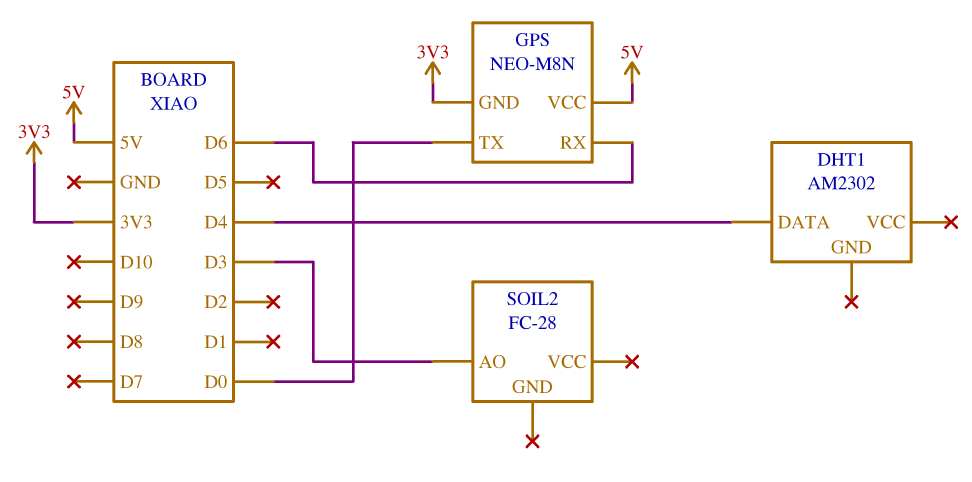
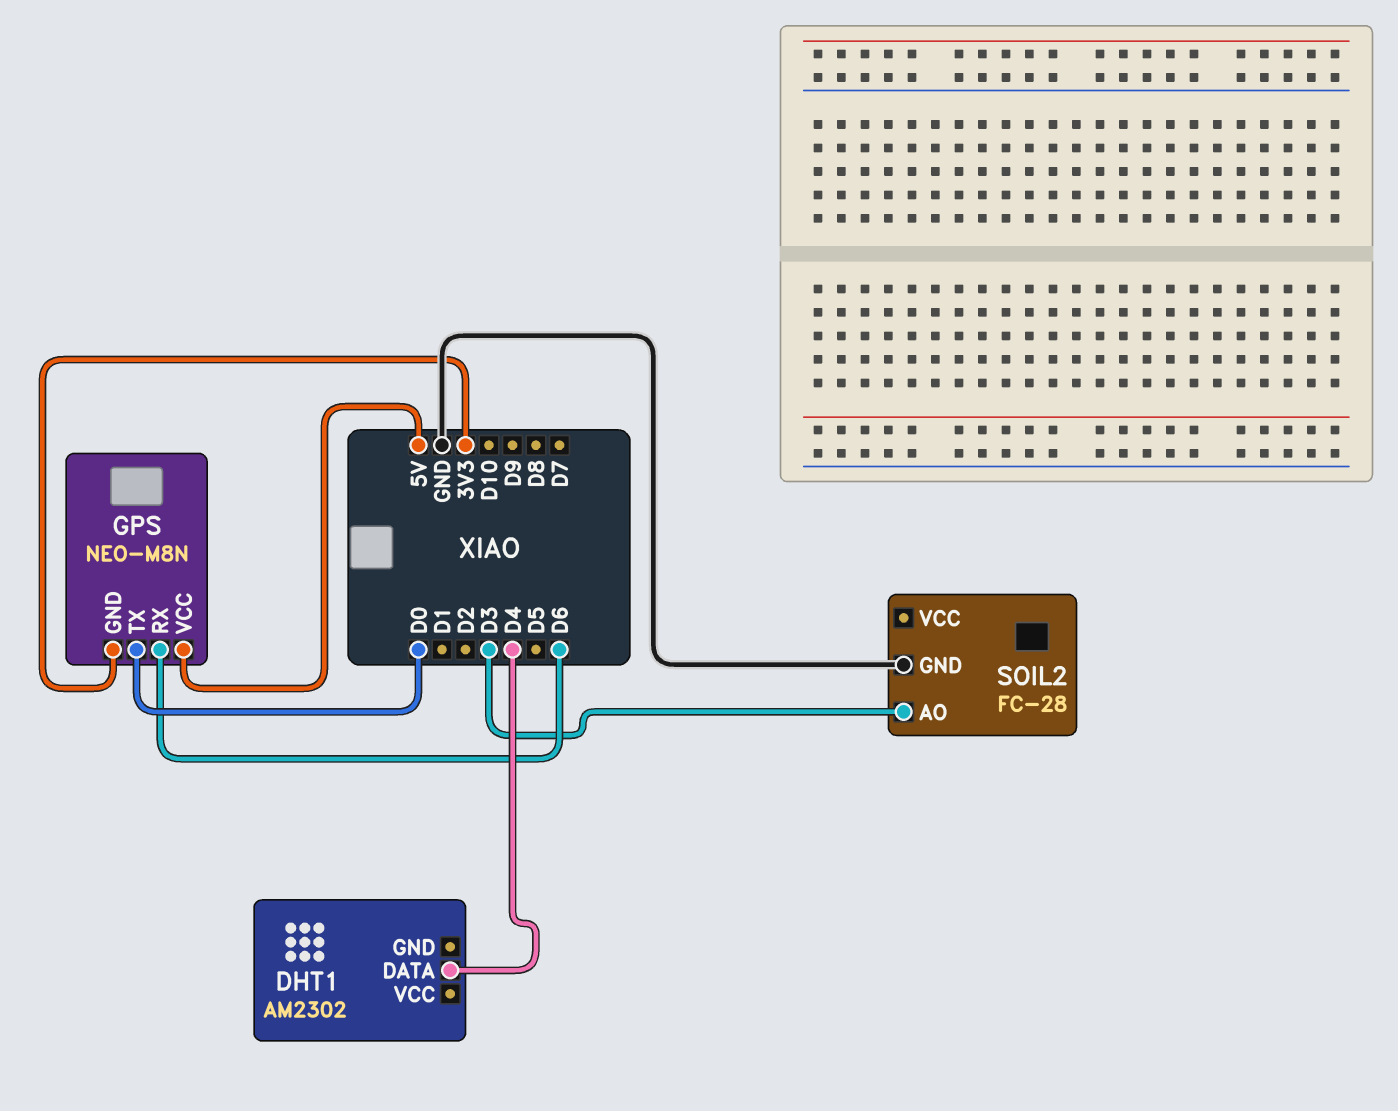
SOIL2 pin GND: none -> GND

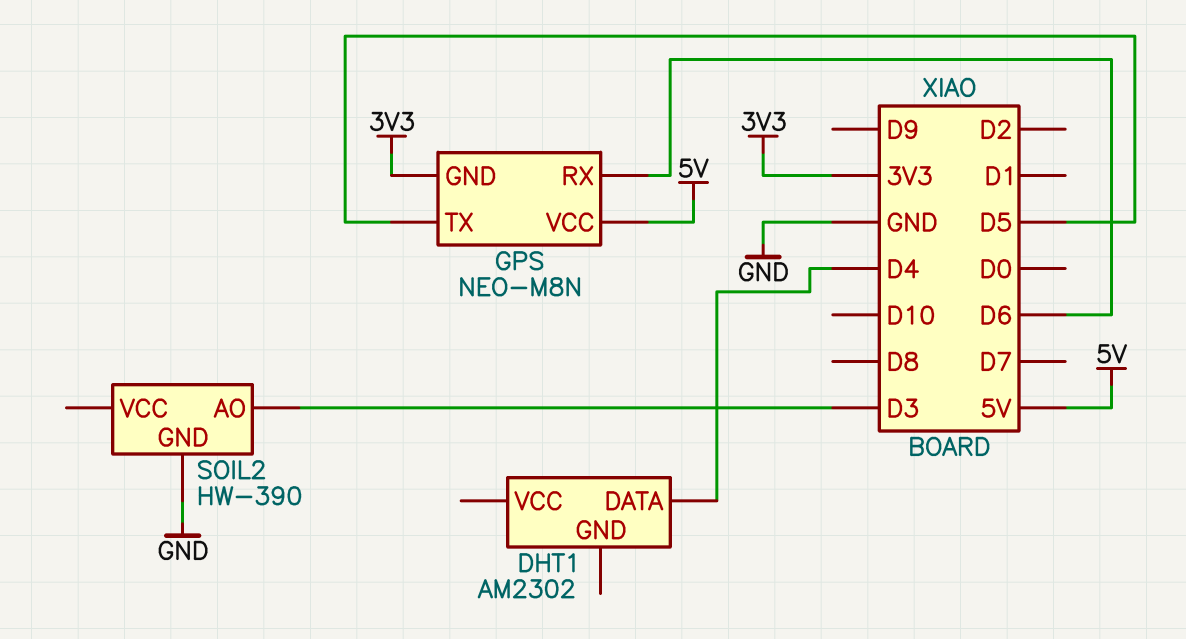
GPS pin TX: D0 -> D5
SOIL2: FC-28 -> HW-390

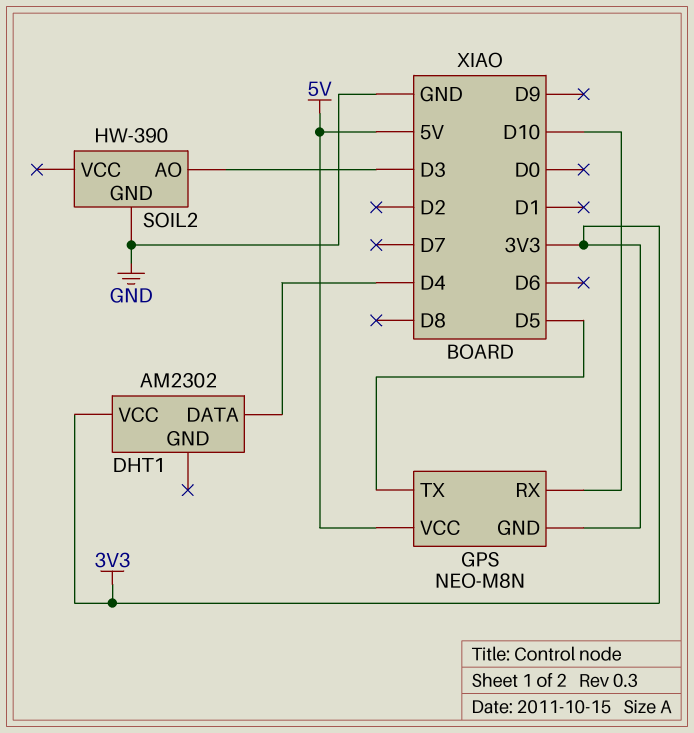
DHT1 pin VCC: none -> 3V3
GPS pin RX: D6 -> D10

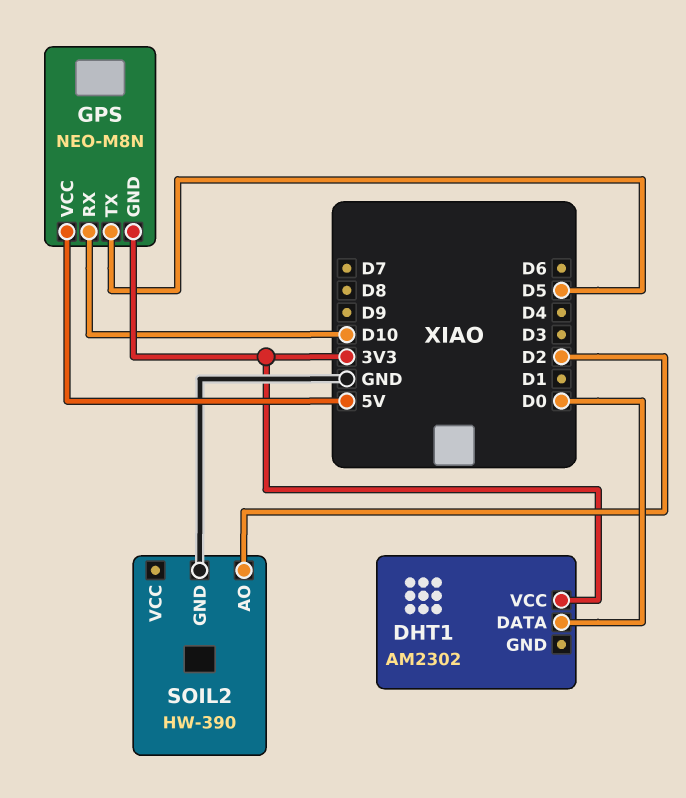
DHT1 pin DATA: D4 -> D0
SOIL2 pin AO: D3 -> D2

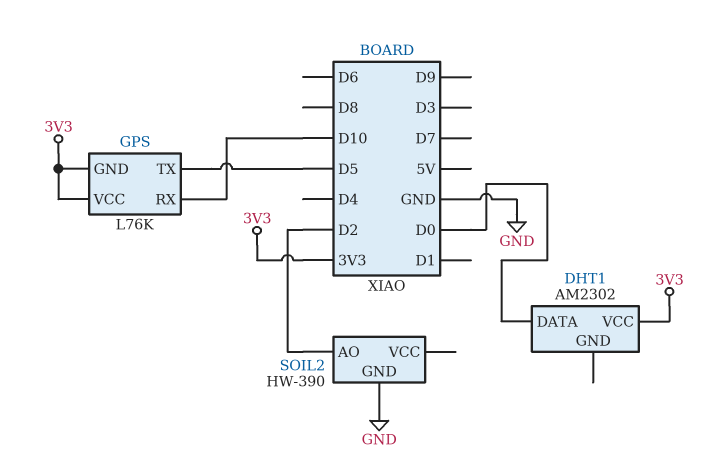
GPS: NEO-M8N -> L76K
GPS pin VCC: 5V -> 3V3

